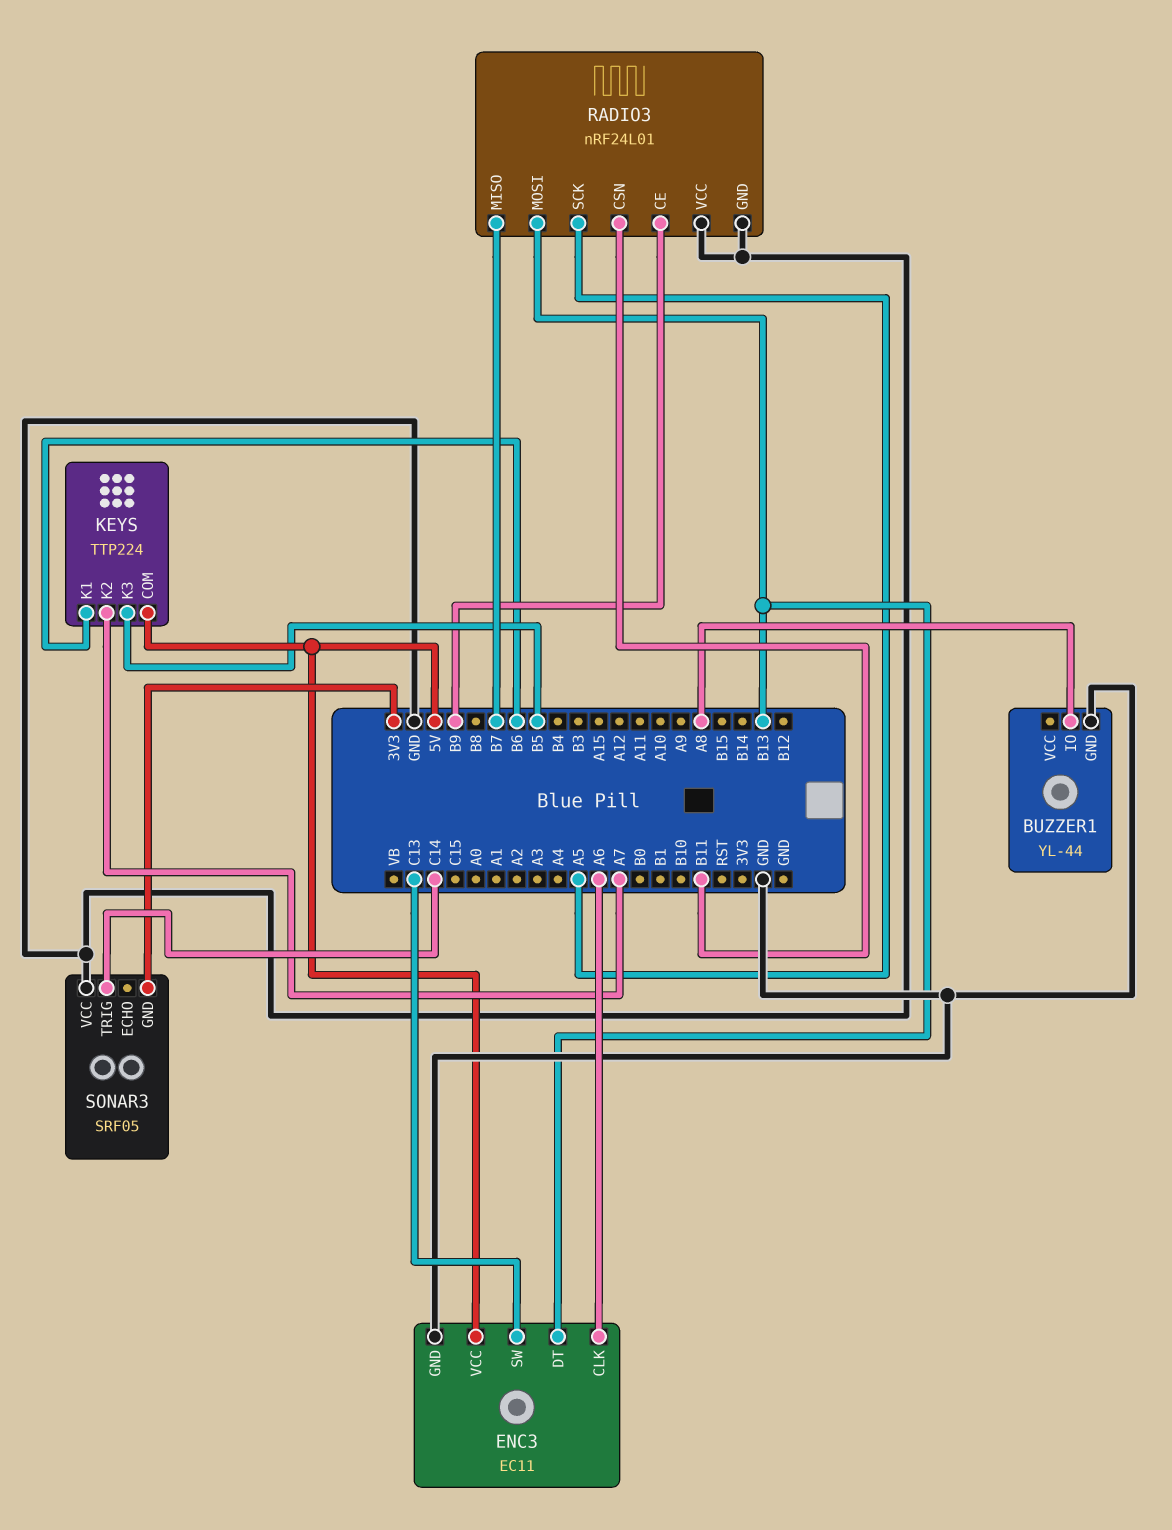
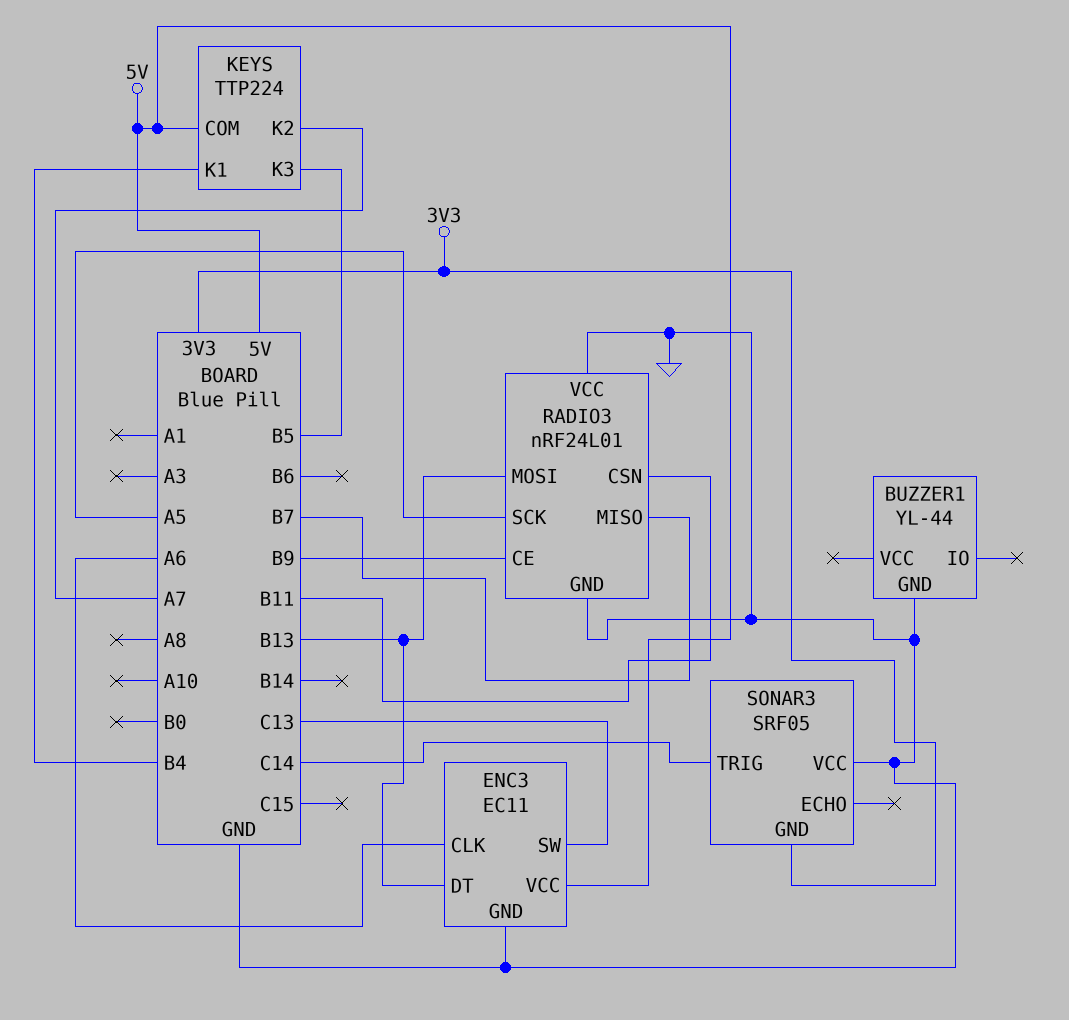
BUZZER1 pin IO: A8 -> none
KEYS pin K1: B6 -> B4

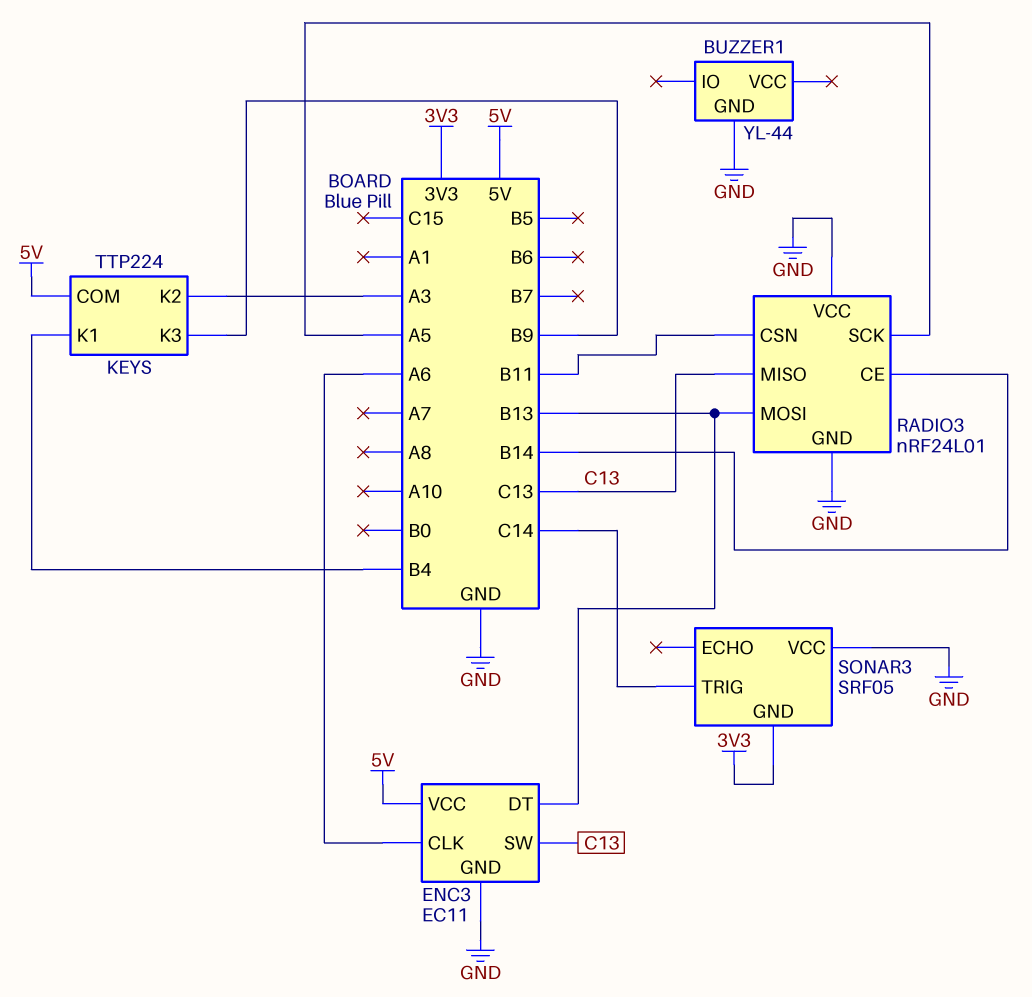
KEYS pin K2: A7 -> A3
KEYS pin K3: B5 -> B9
RADIO3 pin CE: B9 -> B14
RADIO3 pin MISO: B7 -> C13

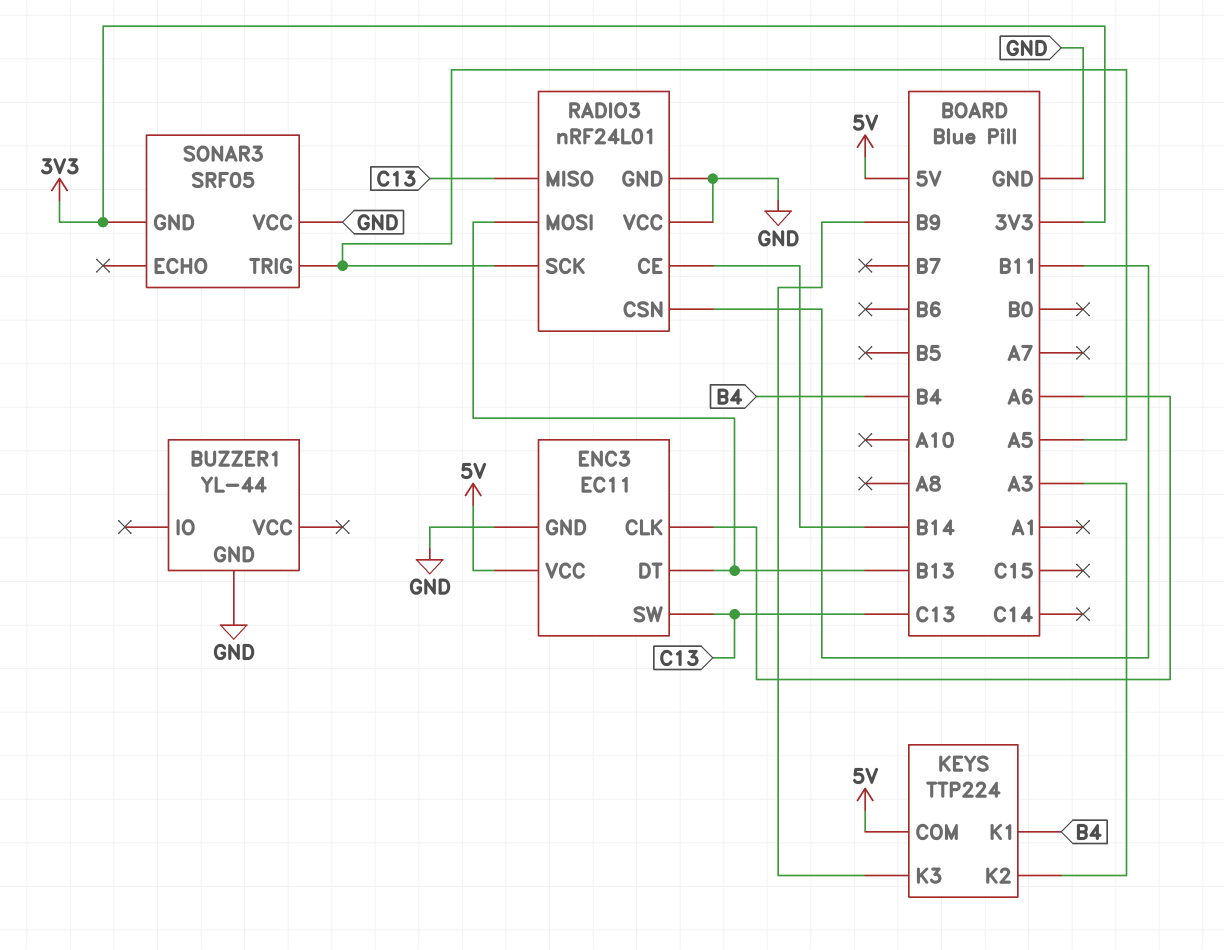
SONAR3 pin TRIG: C14 -> A5

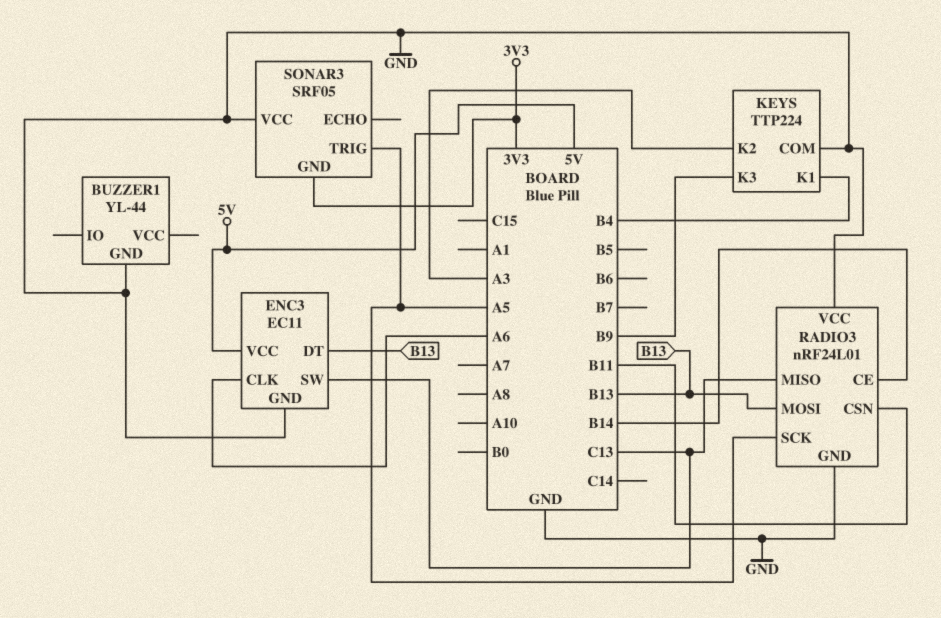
KEYS pin COM: 5V -> GND

